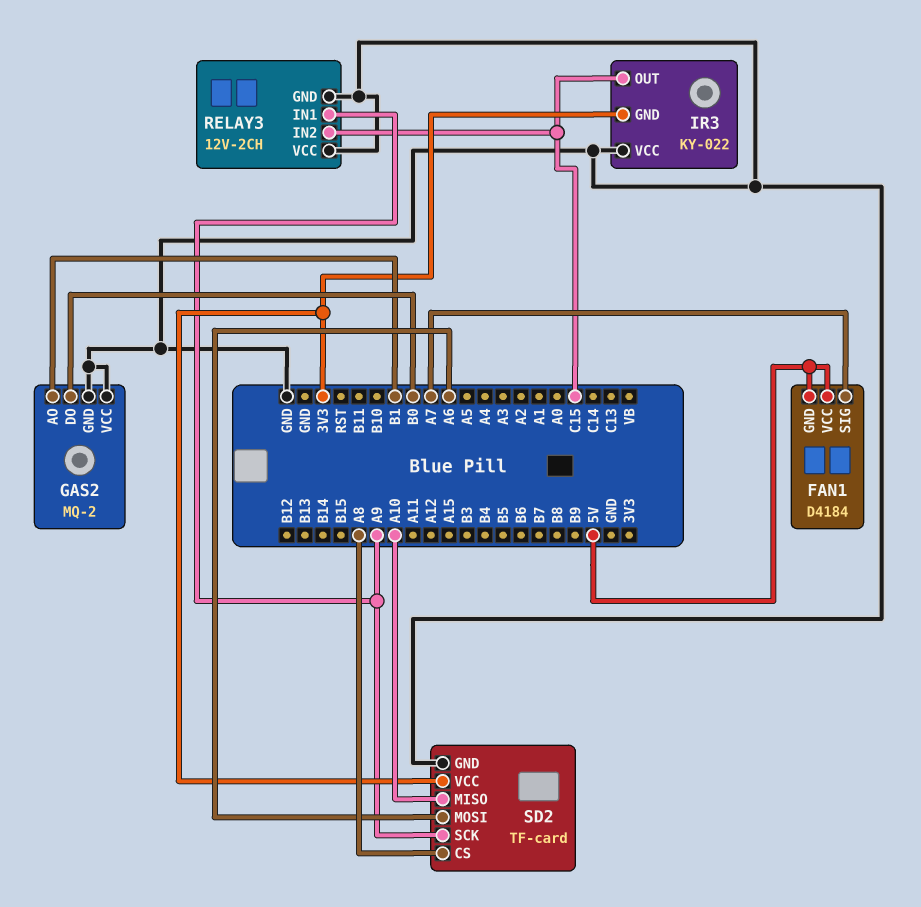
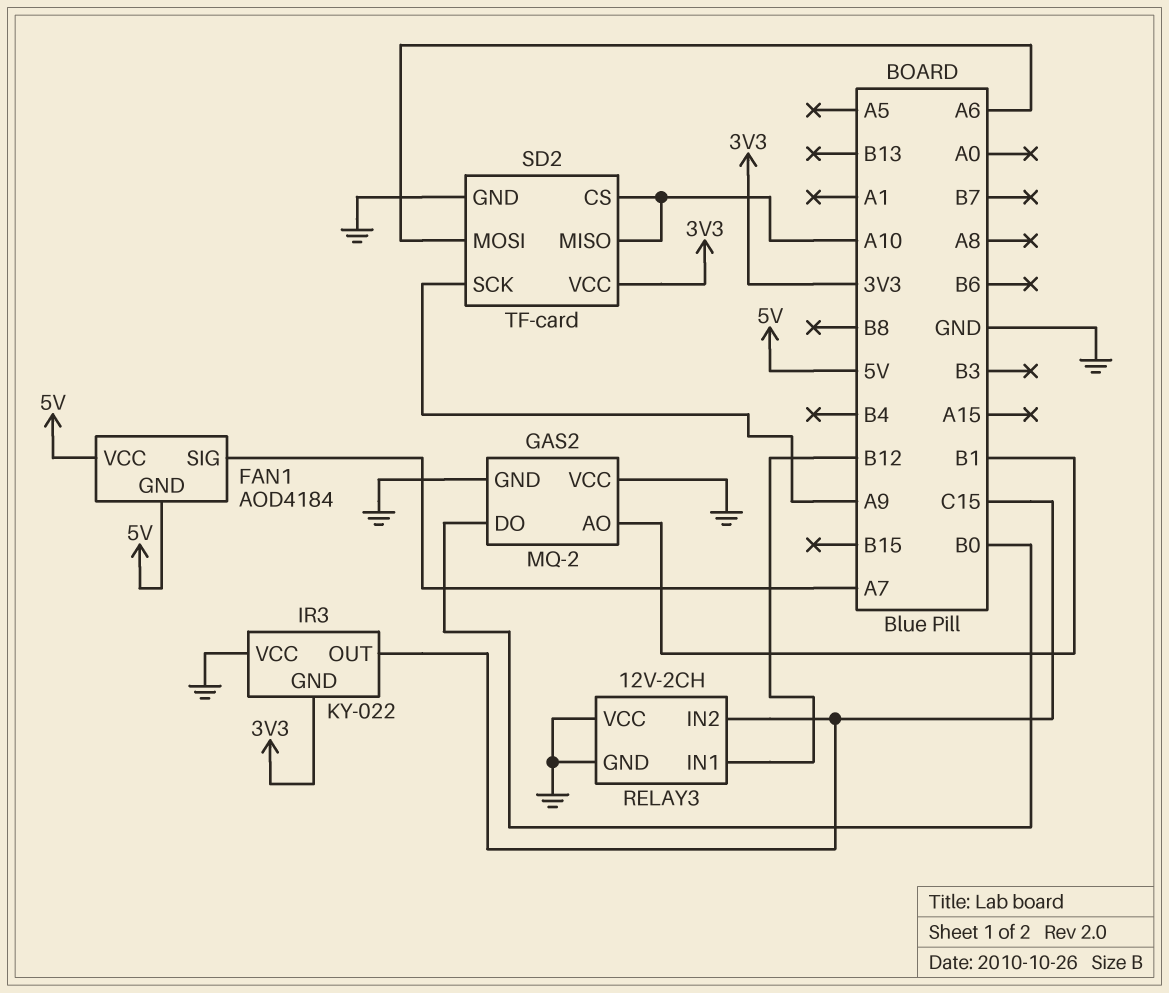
FAN1: D4184 -> AOD4184
RELAY3 pin IN1: A9 -> B12
SD2 pin CS: A8 -> A10

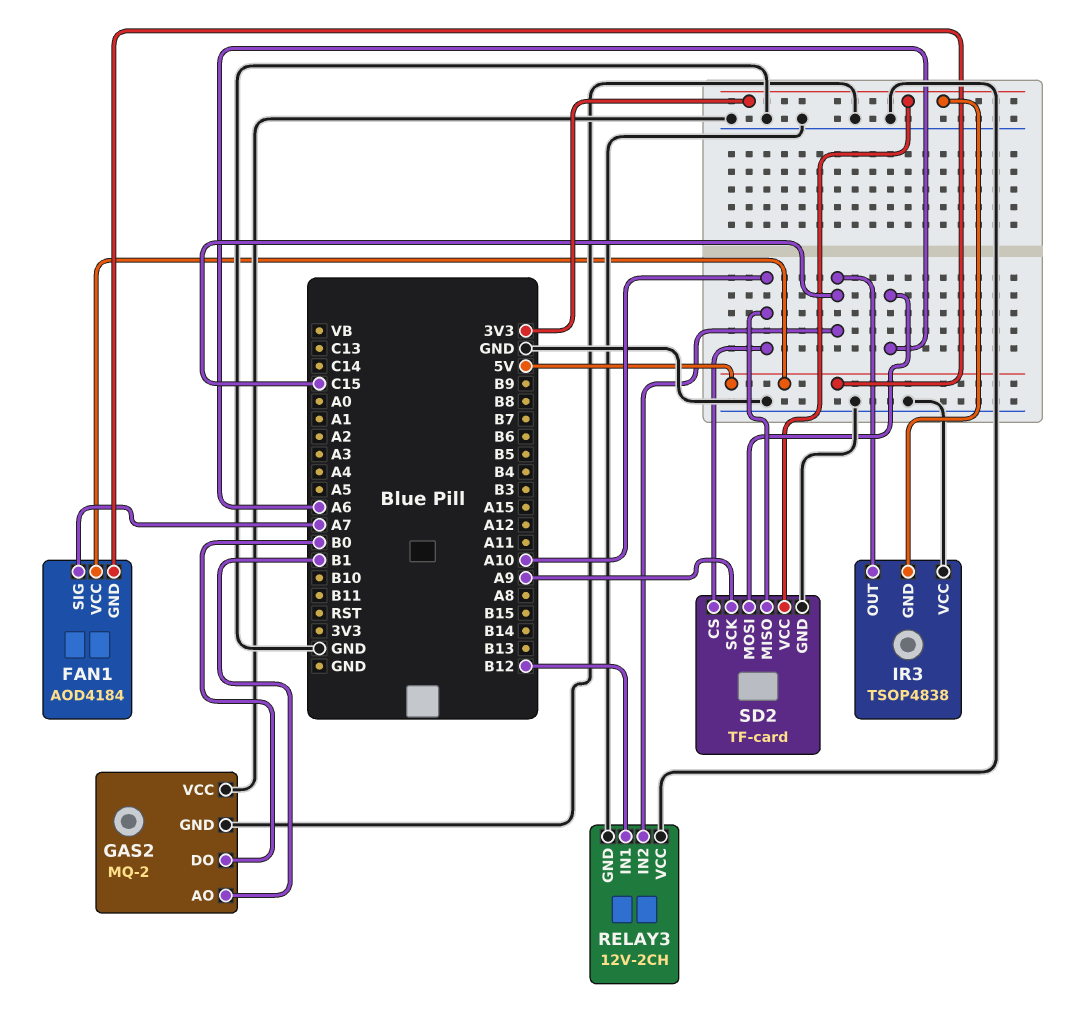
IR3: KY-022 -> TSOP4838

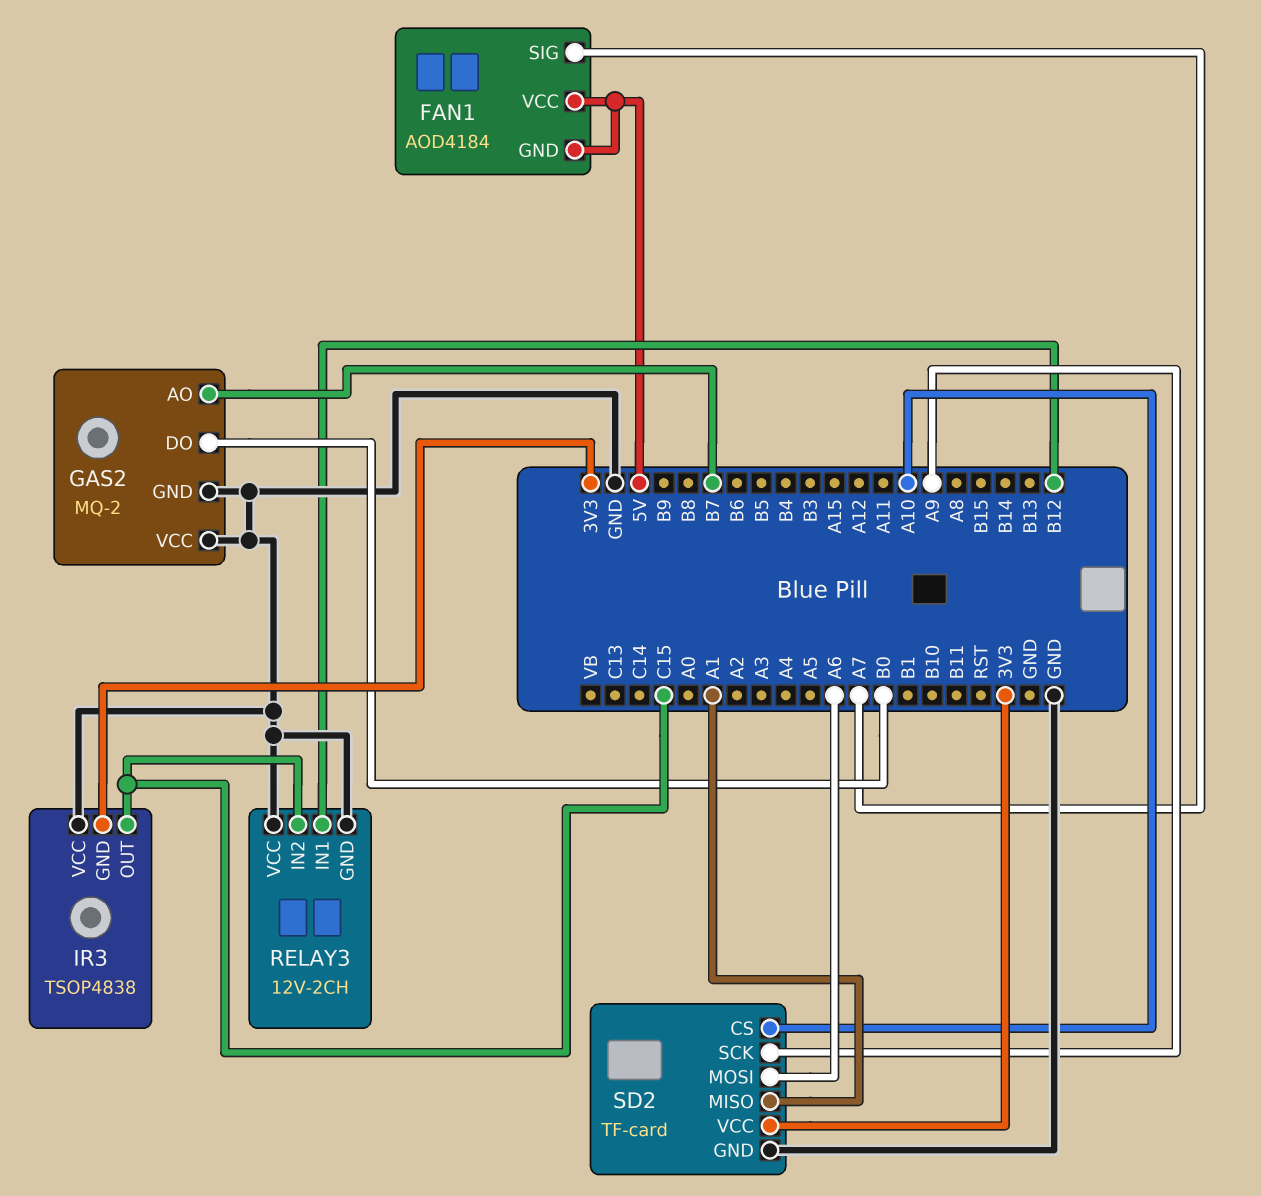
GAS2 pin AO: B1 -> B7
SD2 pin MISO: A10 -> A1

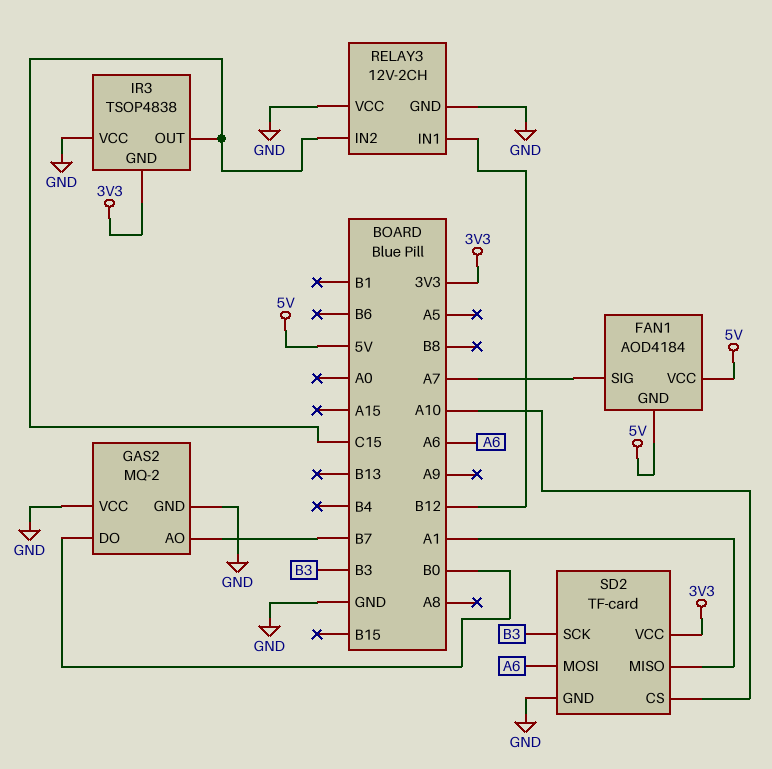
SD2 pin SCK: A9 -> B3

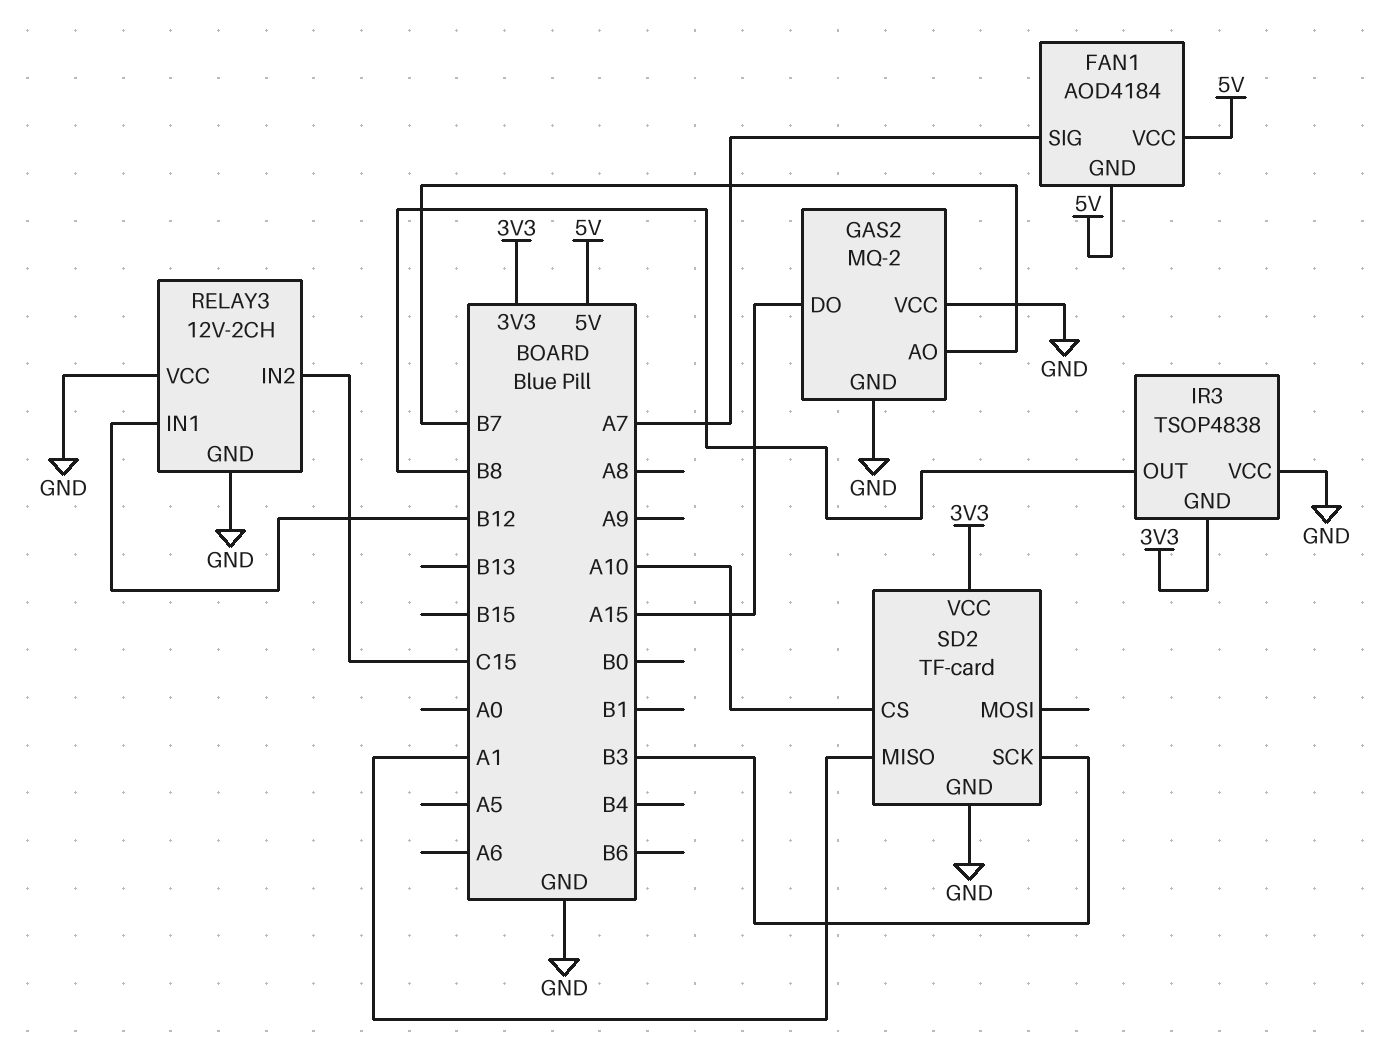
GAS2 pin DO: B0 -> A15
IR3 pin OUT: C15 -> B8
SD2 pin MOSI: A6 -> none

